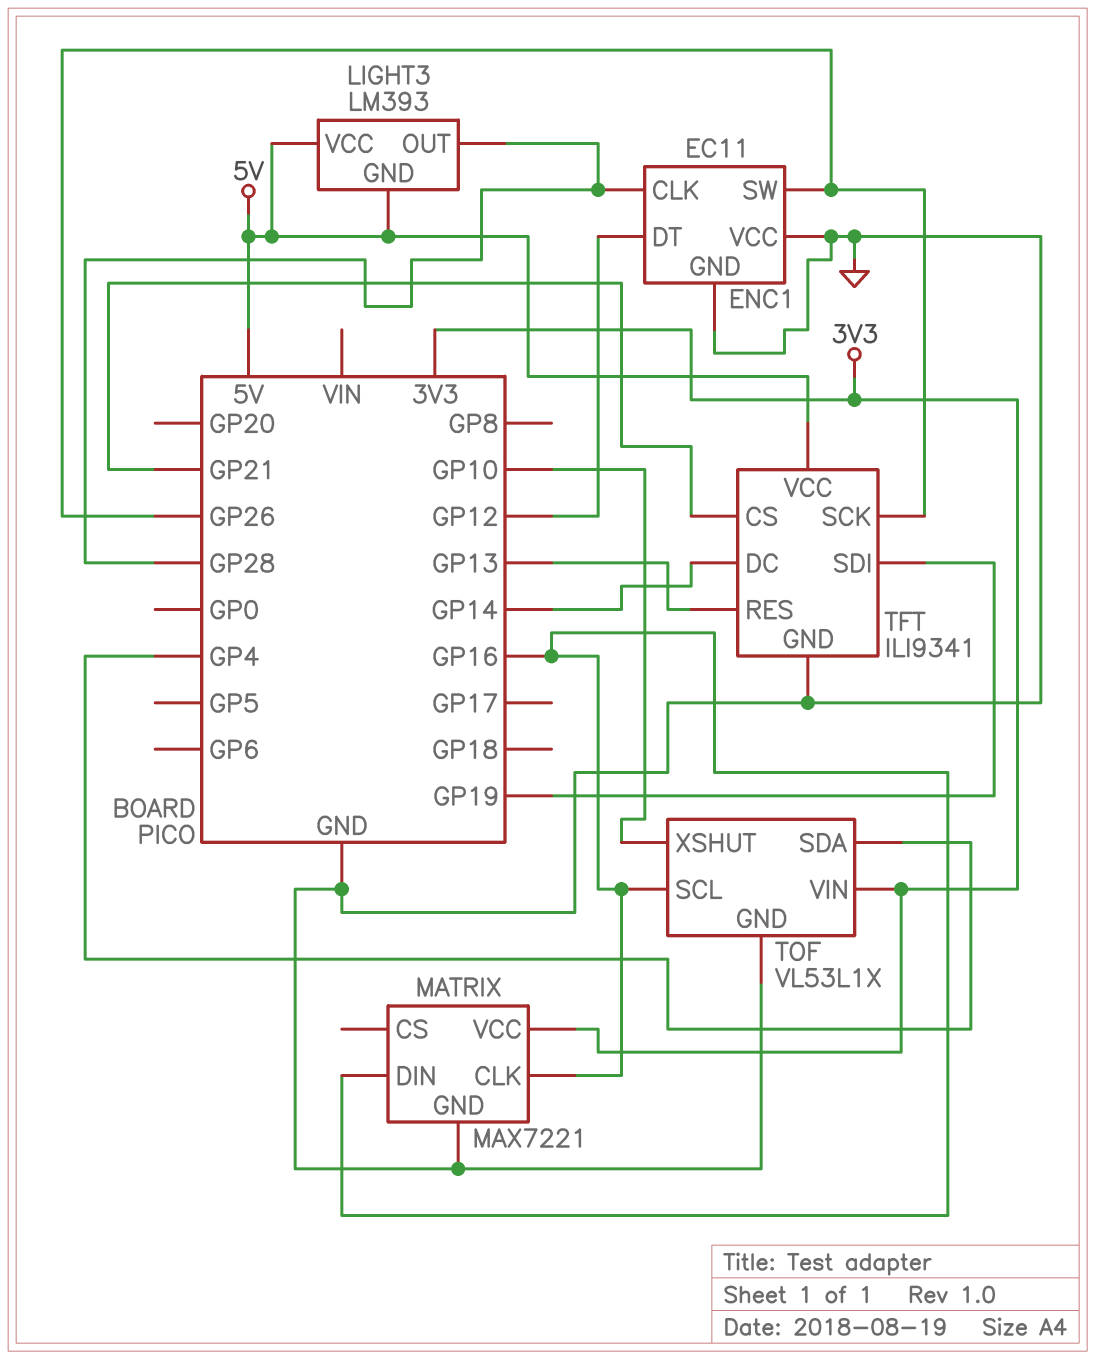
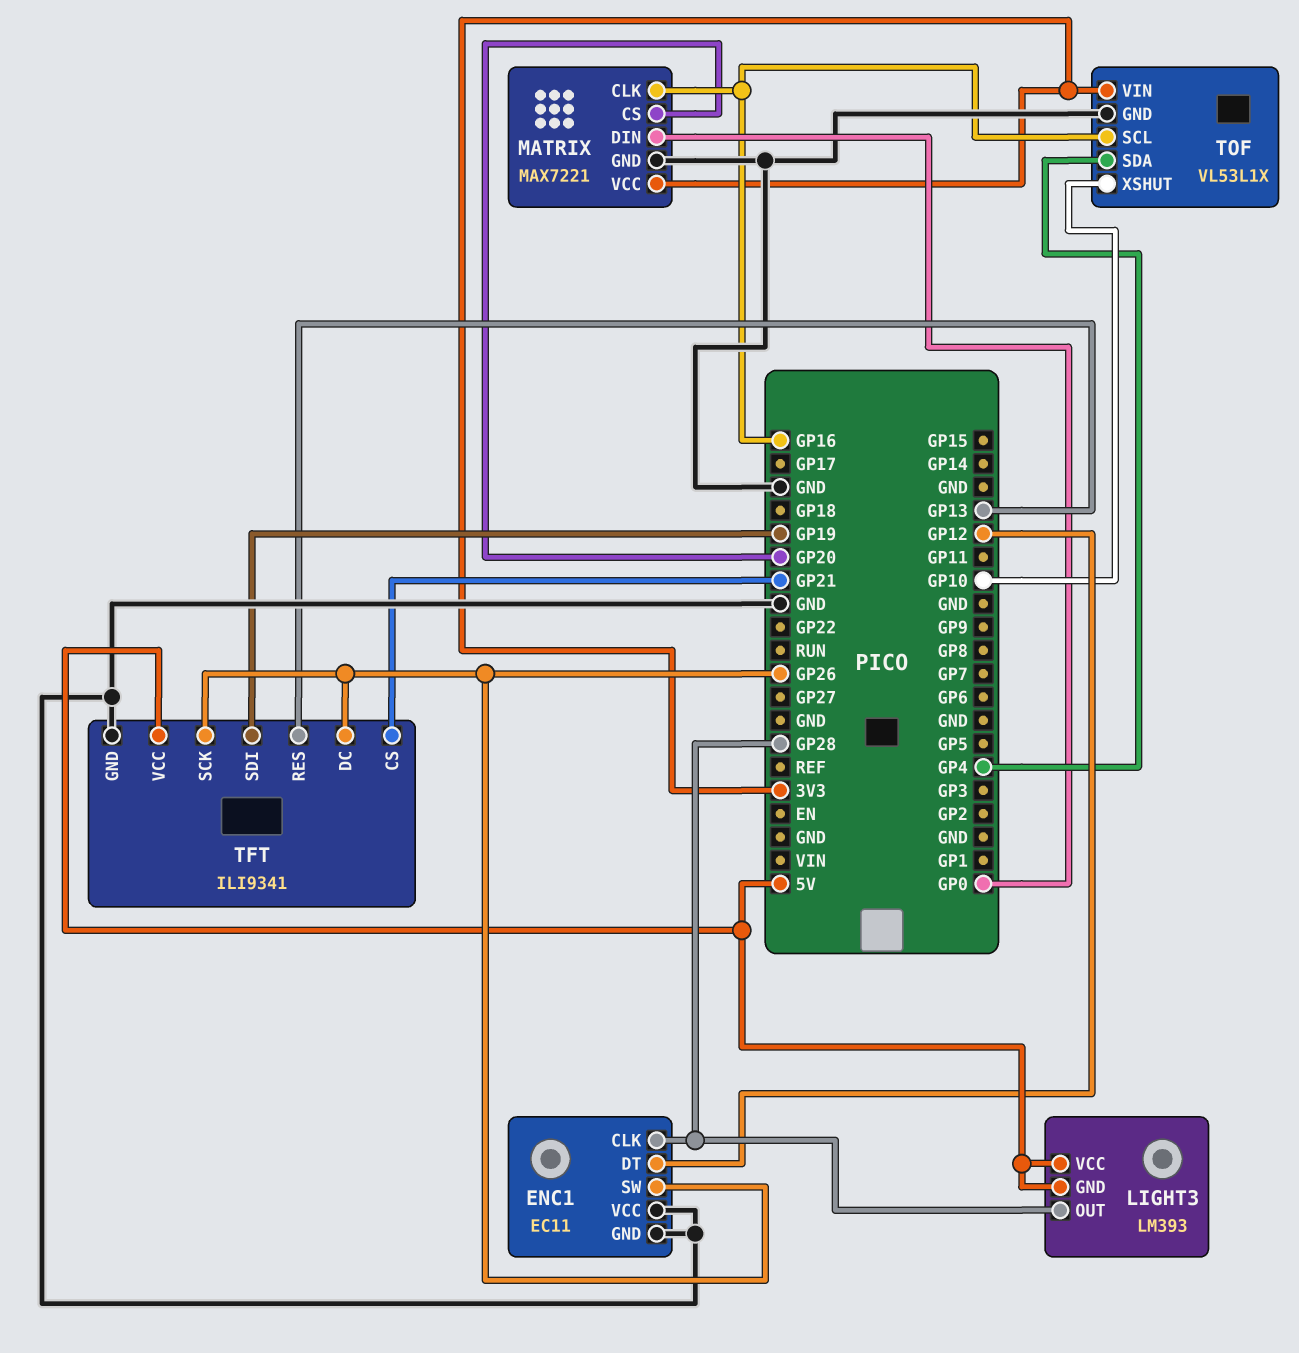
MATRIX pin CS: none -> GP20
MATRIX pin DIN: GP16 -> GP0
TFT pin DC: GP14 -> GP26

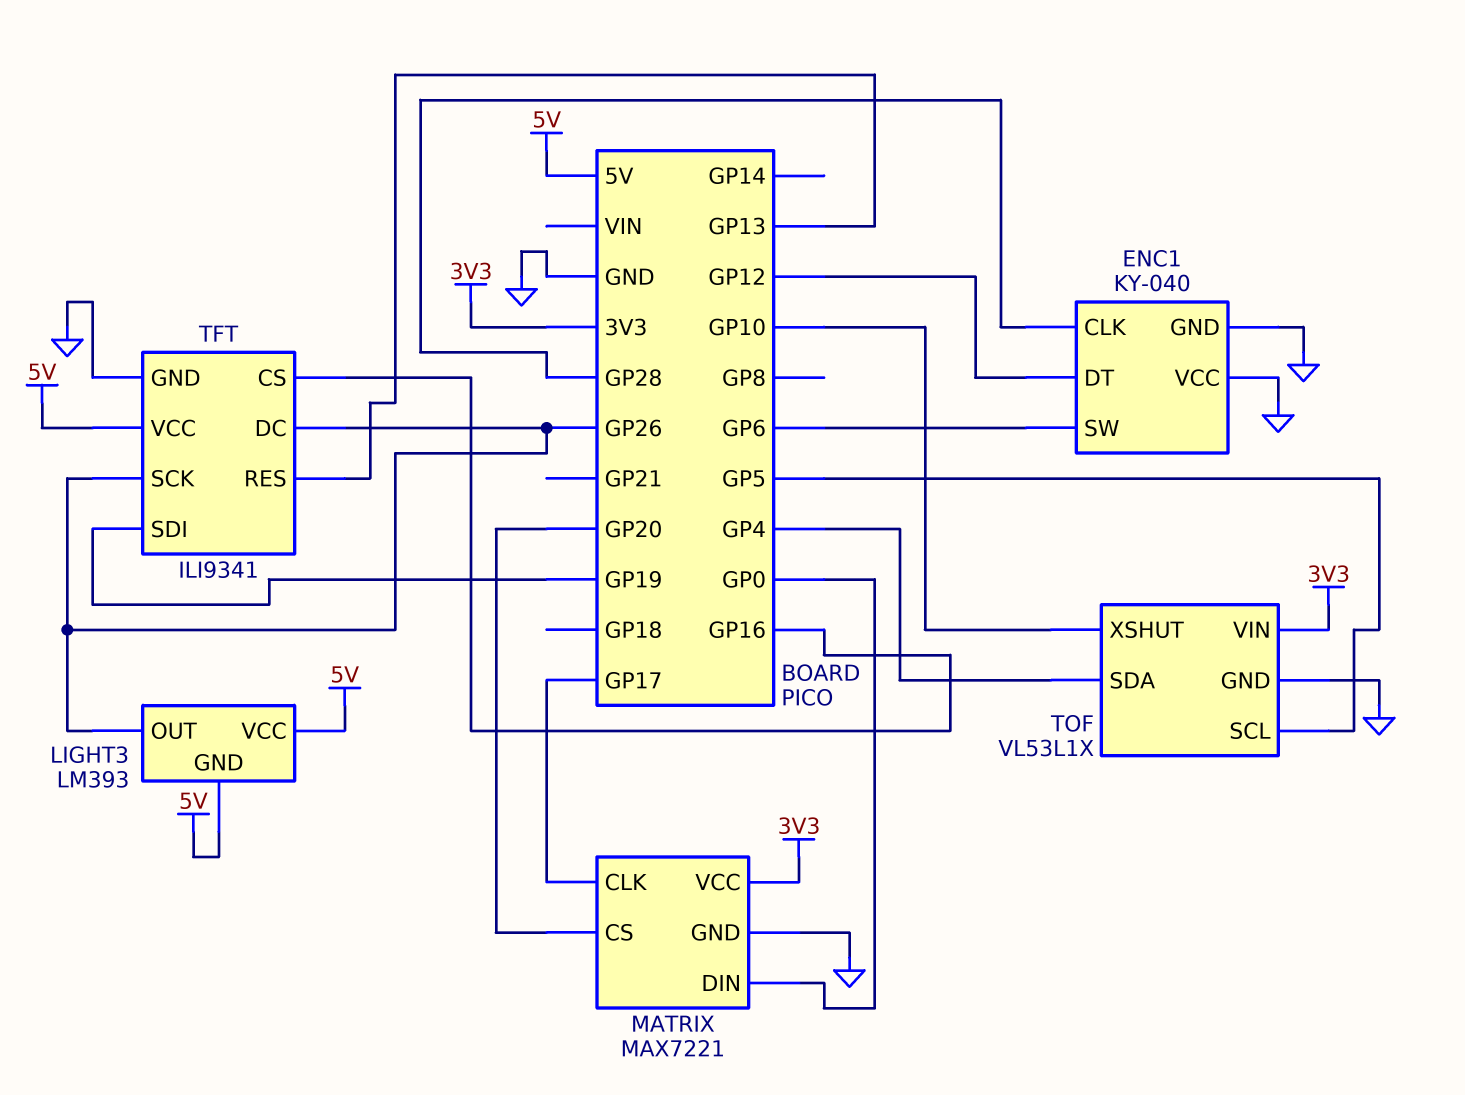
ENC1: EC11 -> KY-040
ENC1 pin SW: GP26 -> GP6
LIGHT3 pin OUT: GP28 -> GP26
MATRIX pin CLK: GP16 -> GP17
TFT pin CS: GP21 -> GP16
TOF pin SCL: GP16 -> GP5

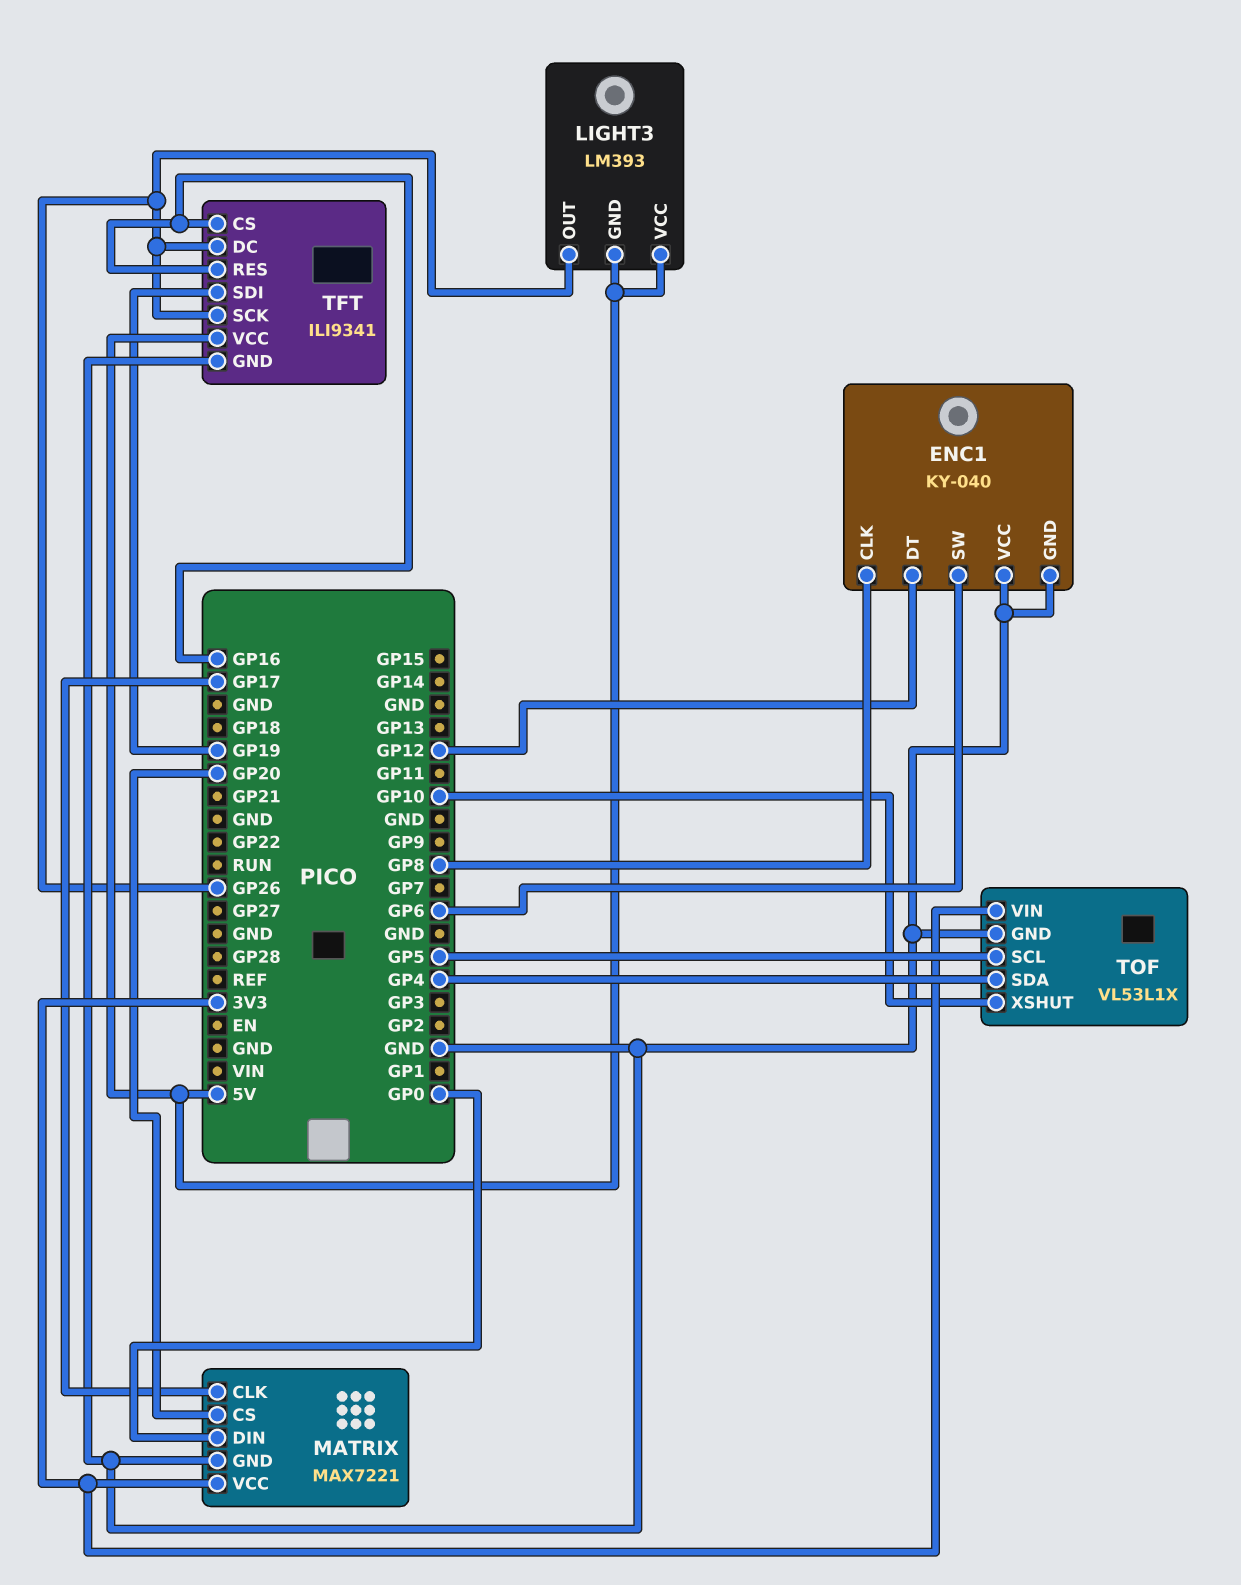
ENC1 pin CLK: GP28 -> GP8
TFT pin RES: GP13 -> GP16

